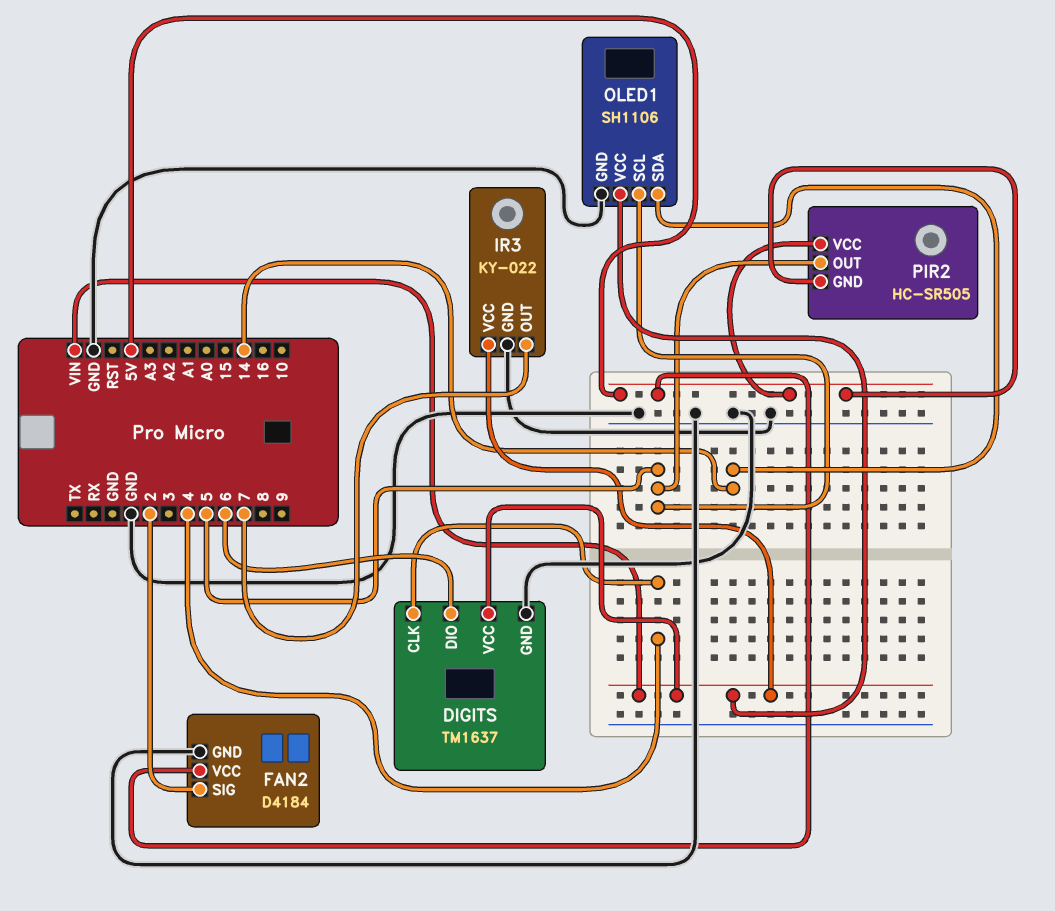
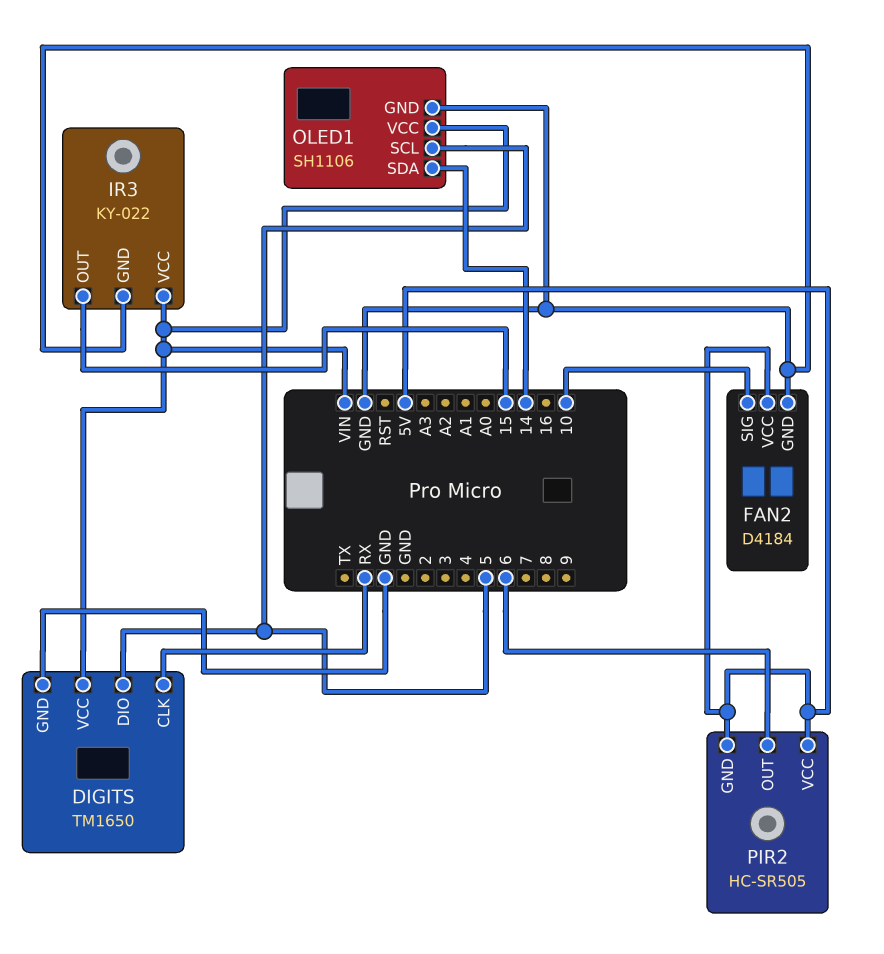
DIGITS: TM1637 -> TM1650
DIGITS pin CLK: 4 -> RX
DIGITS pin DIO: 6 -> 5
FAN2 pin SIG: 2 -> 10
IR3 pin OUT: 7 -> 15
PIR2 pin OUT: 5 -> 6

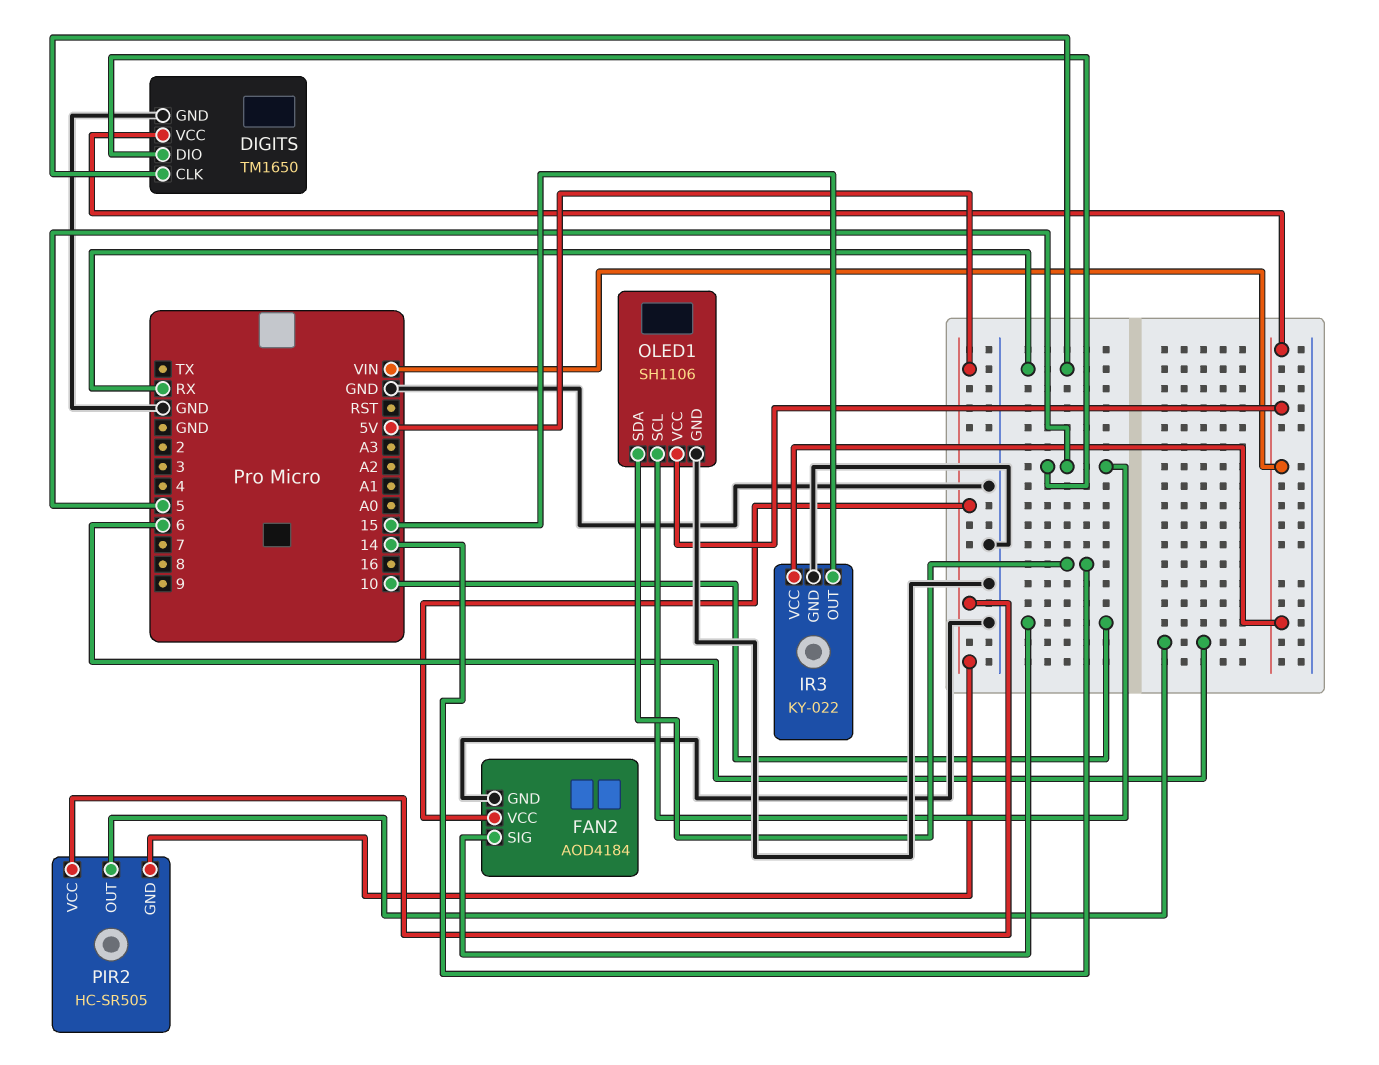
FAN2: D4184 -> AOD4184

